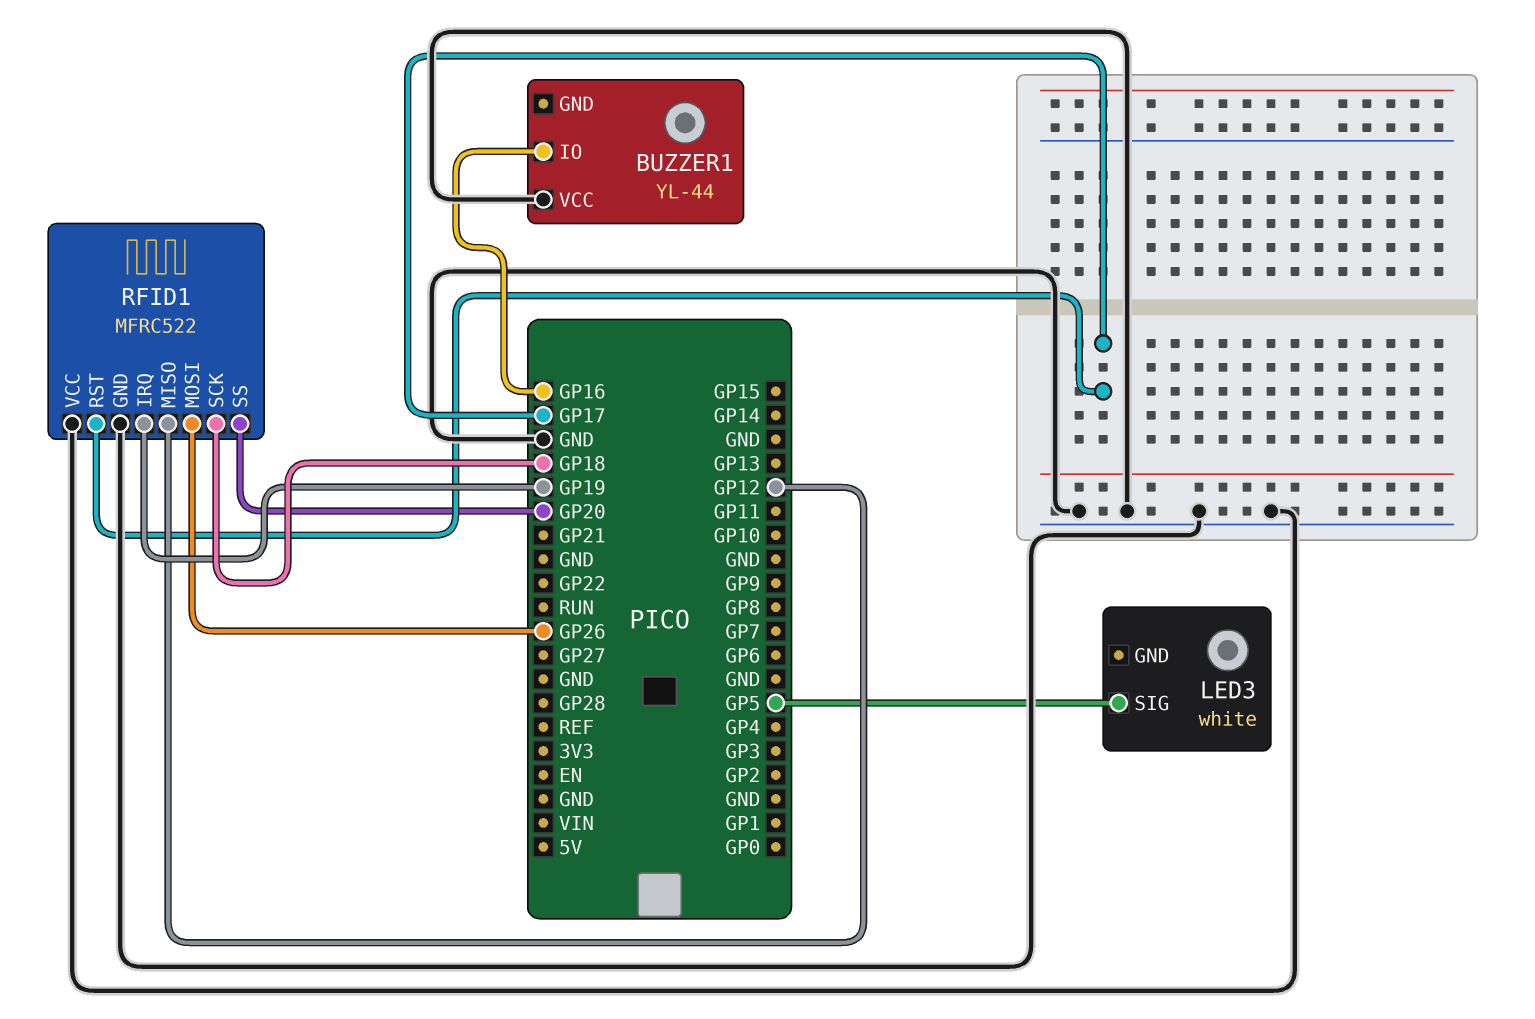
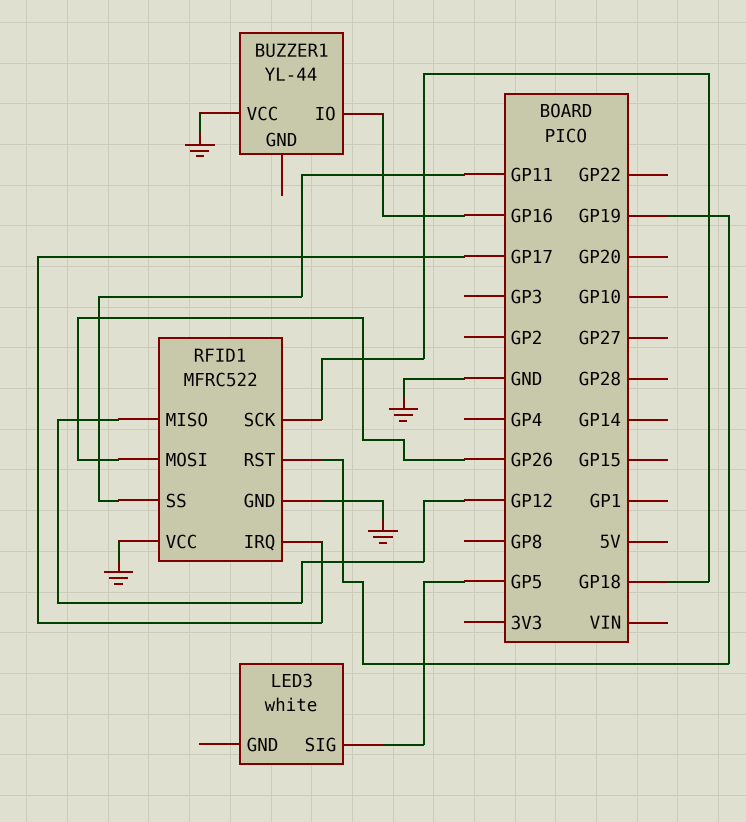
RFID1 pin IRQ: GP19 -> GP17
RFID1 pin RST: GP17 -> GP19
RFID1 pin SS: GP20 -> GP11

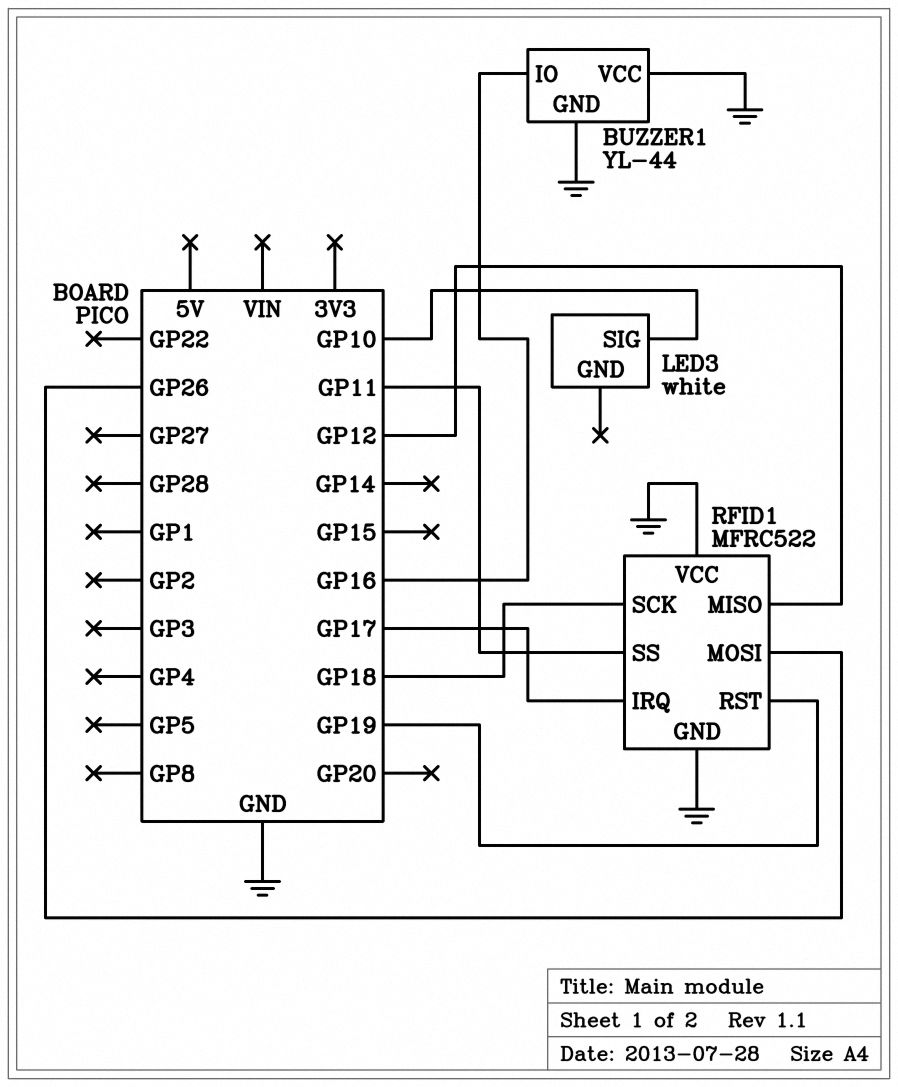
BUZZER1 pin GND: none -> GND
LED3 pin SIG: GP5 -> GP10

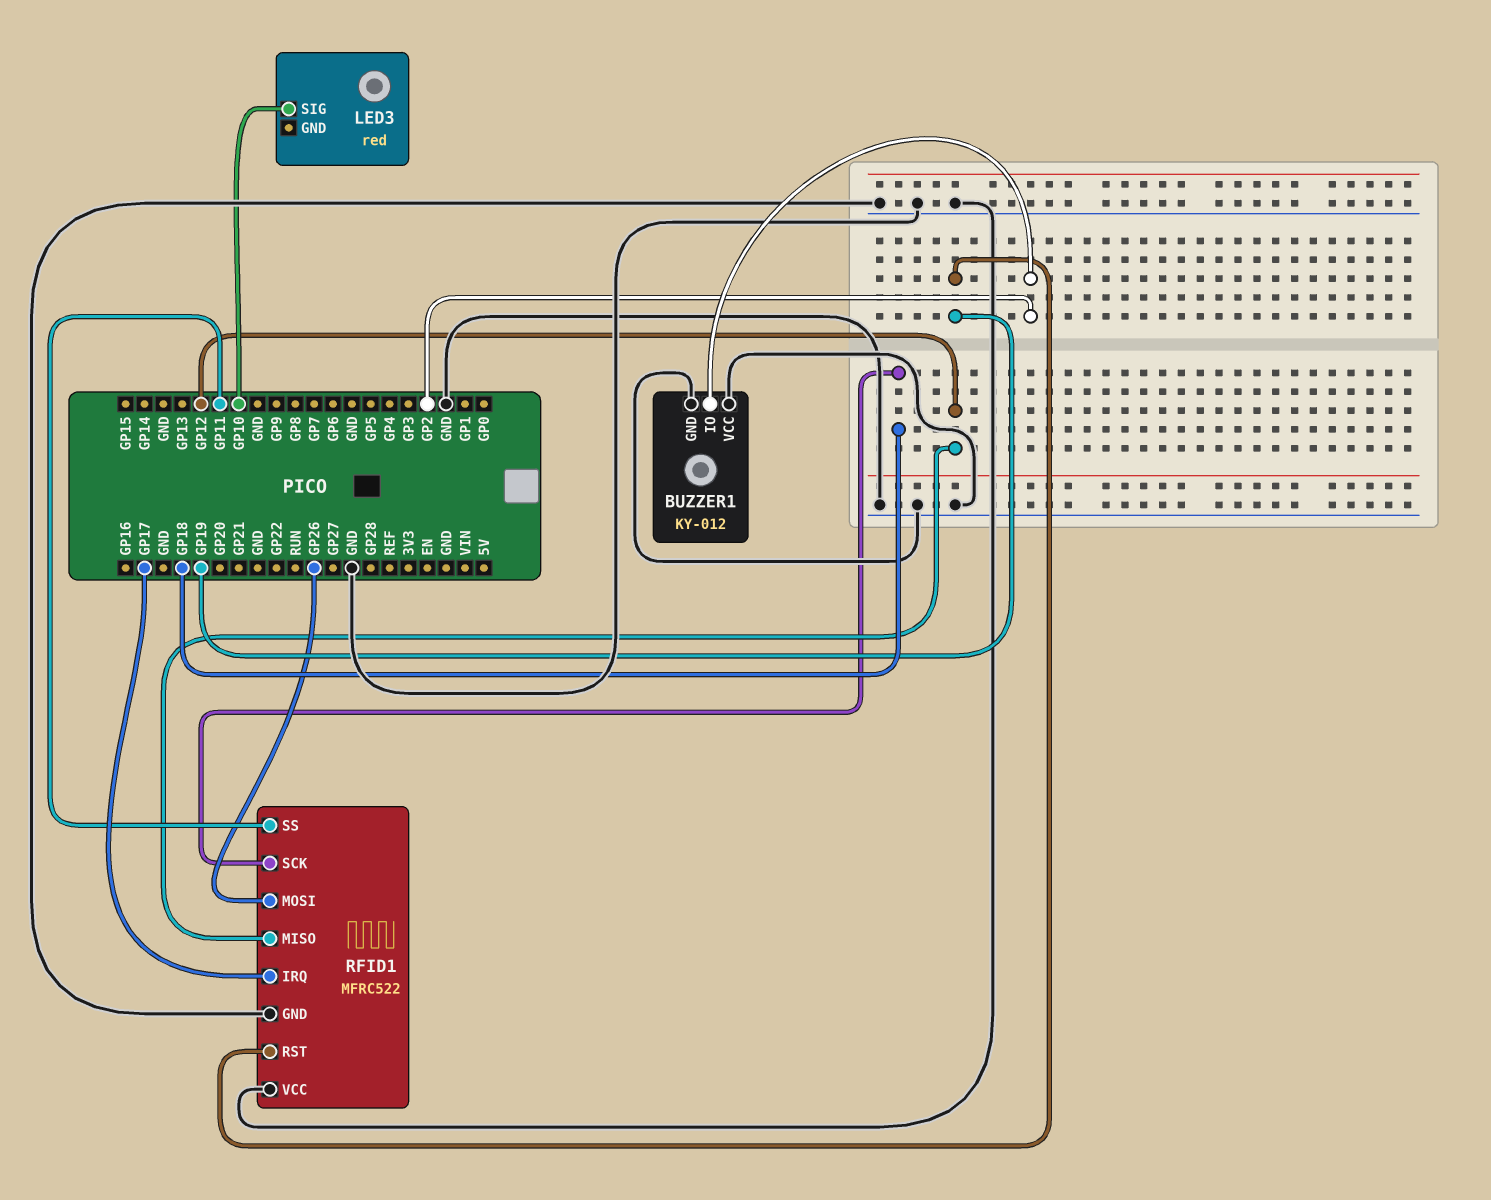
BUZZER1: YL-44 -> KY-012
BUZZER1 pin IO: GP16 -> GP2
LED3: white -> red

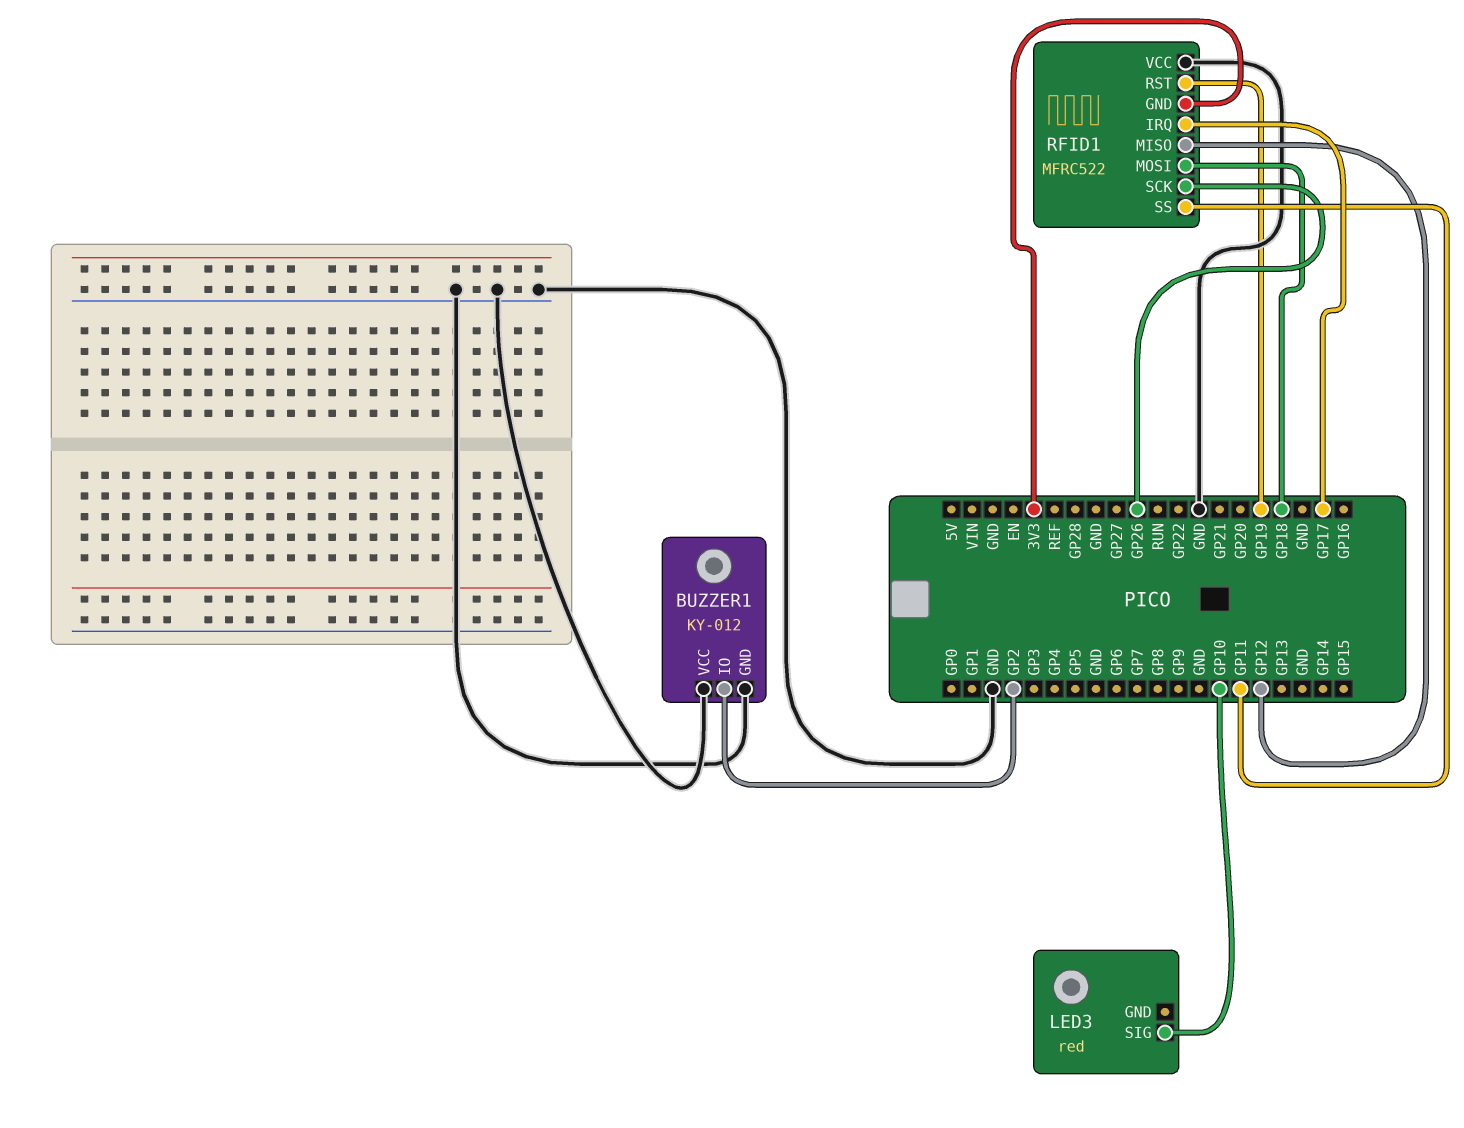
RFID1 pin GND: GND -> 3V3
RFID1 pin MOSI: GP26 -> GP18
RFID1 pin SCK: GP18 -> GP26

